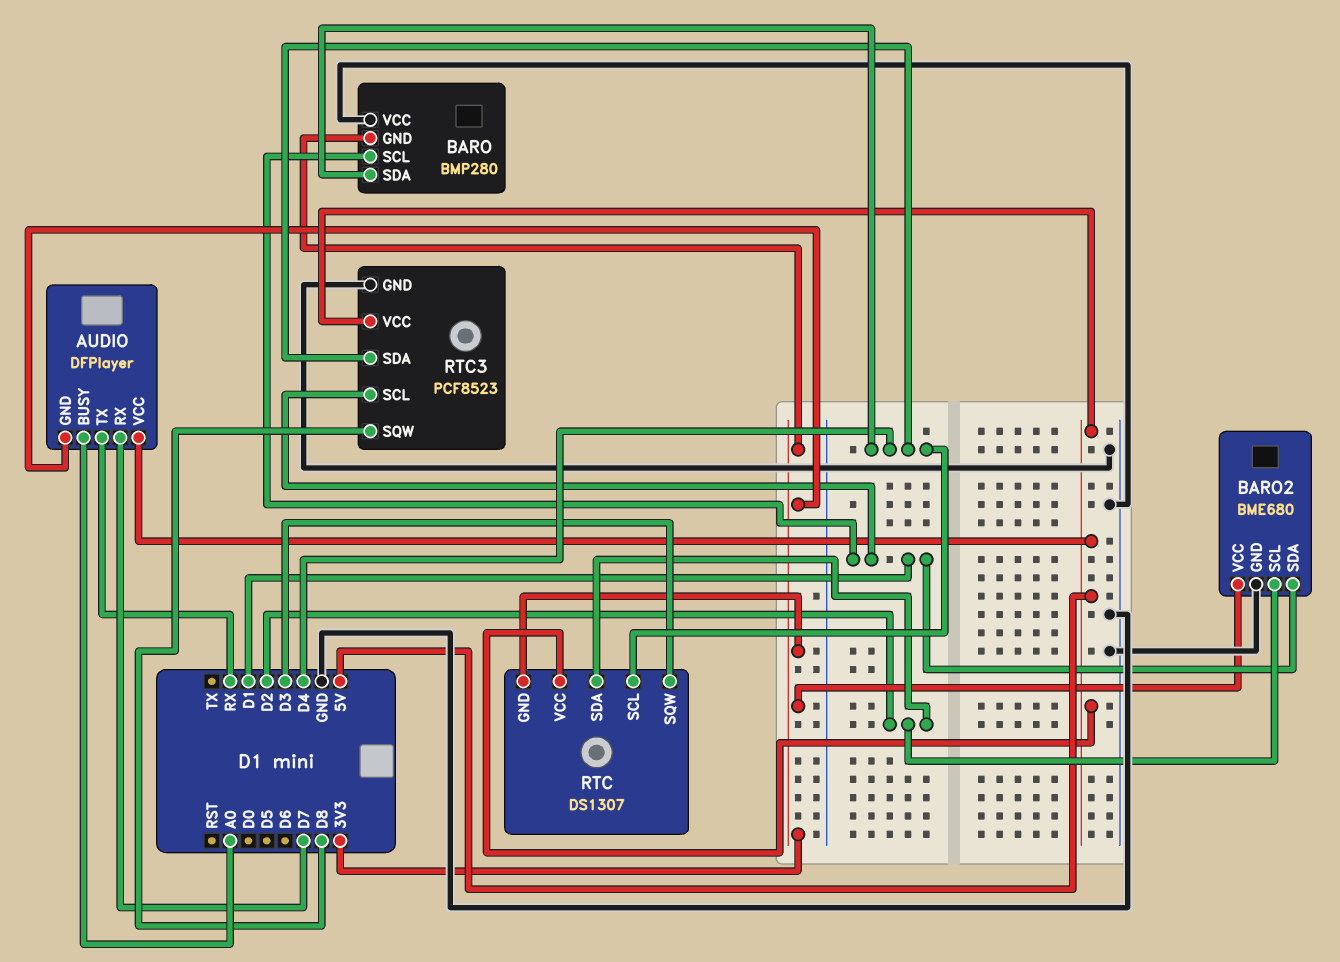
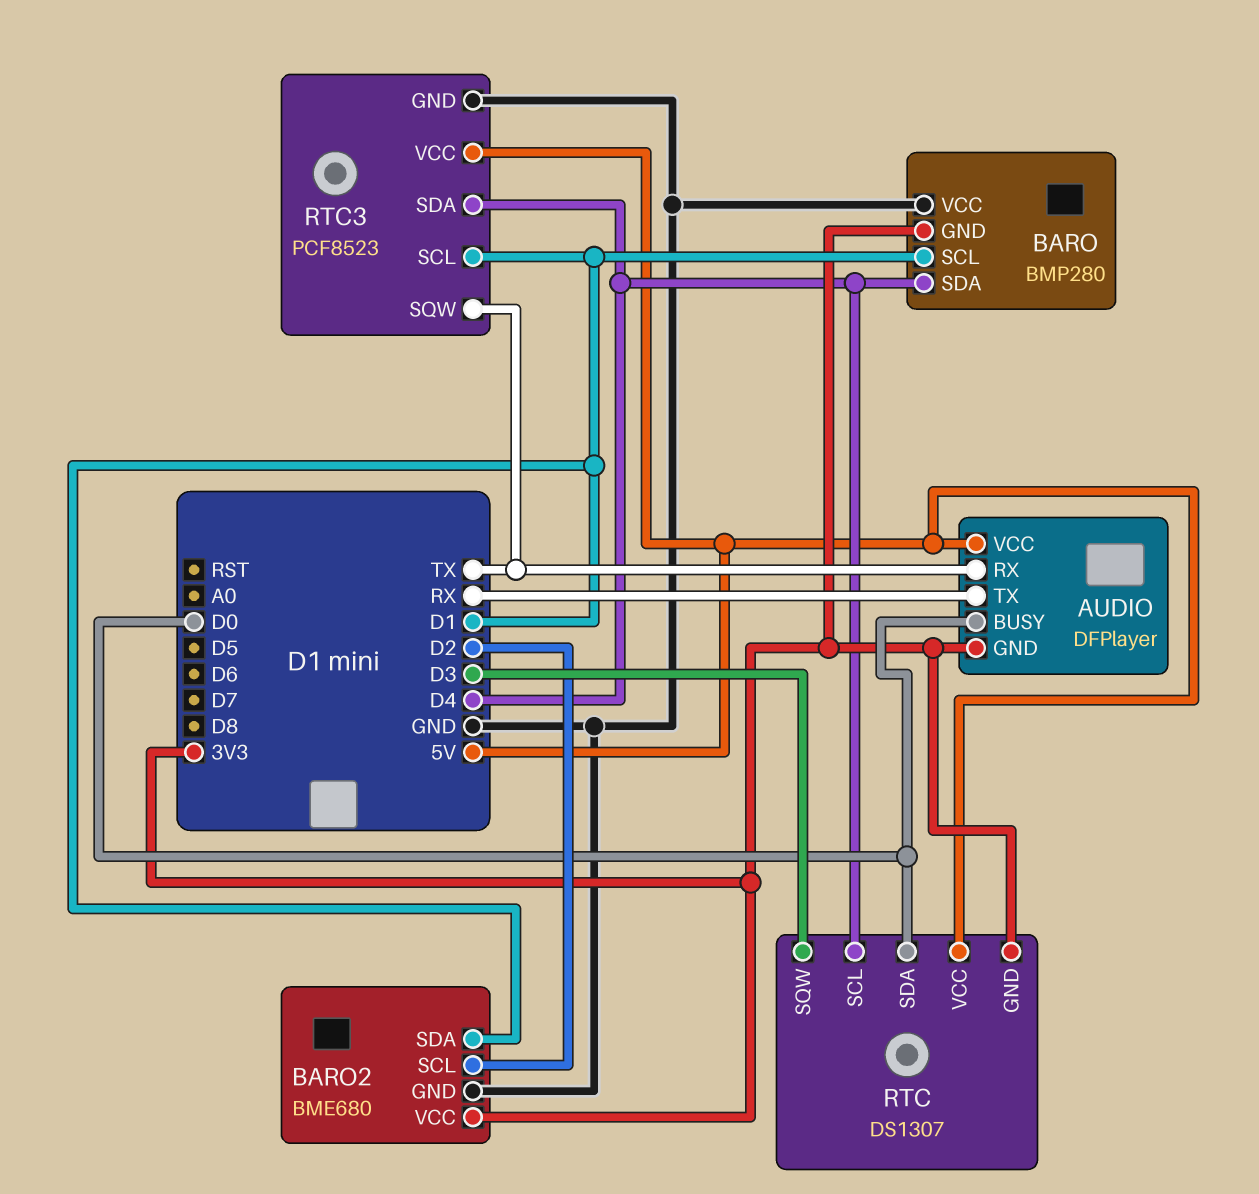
AUDIO pin BUSY: A0 -> D0
AUDIO pin RX: D7 -> TX
RTC pin SDA: D2 -> D0
RTC3 pin SQW: D8 -> TX

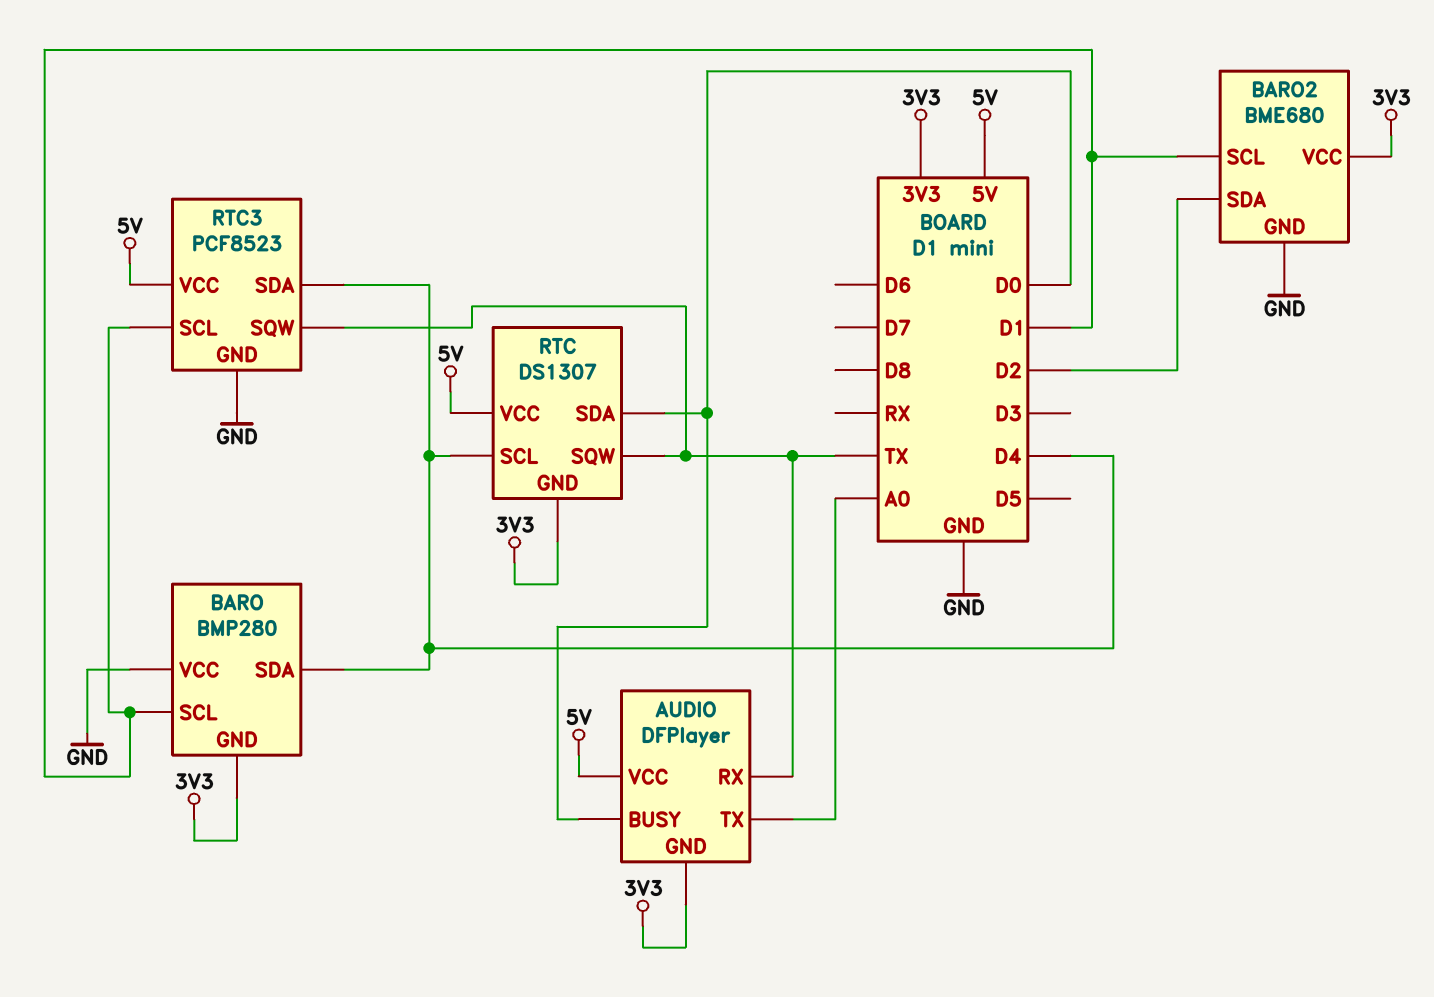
AUDIO pin TX: RX -> A0
BARO2 pin SCL: D2 -> D1
BARO2 pin SDA: D1 -> D2
RTC pin SQW: D3 -> TX

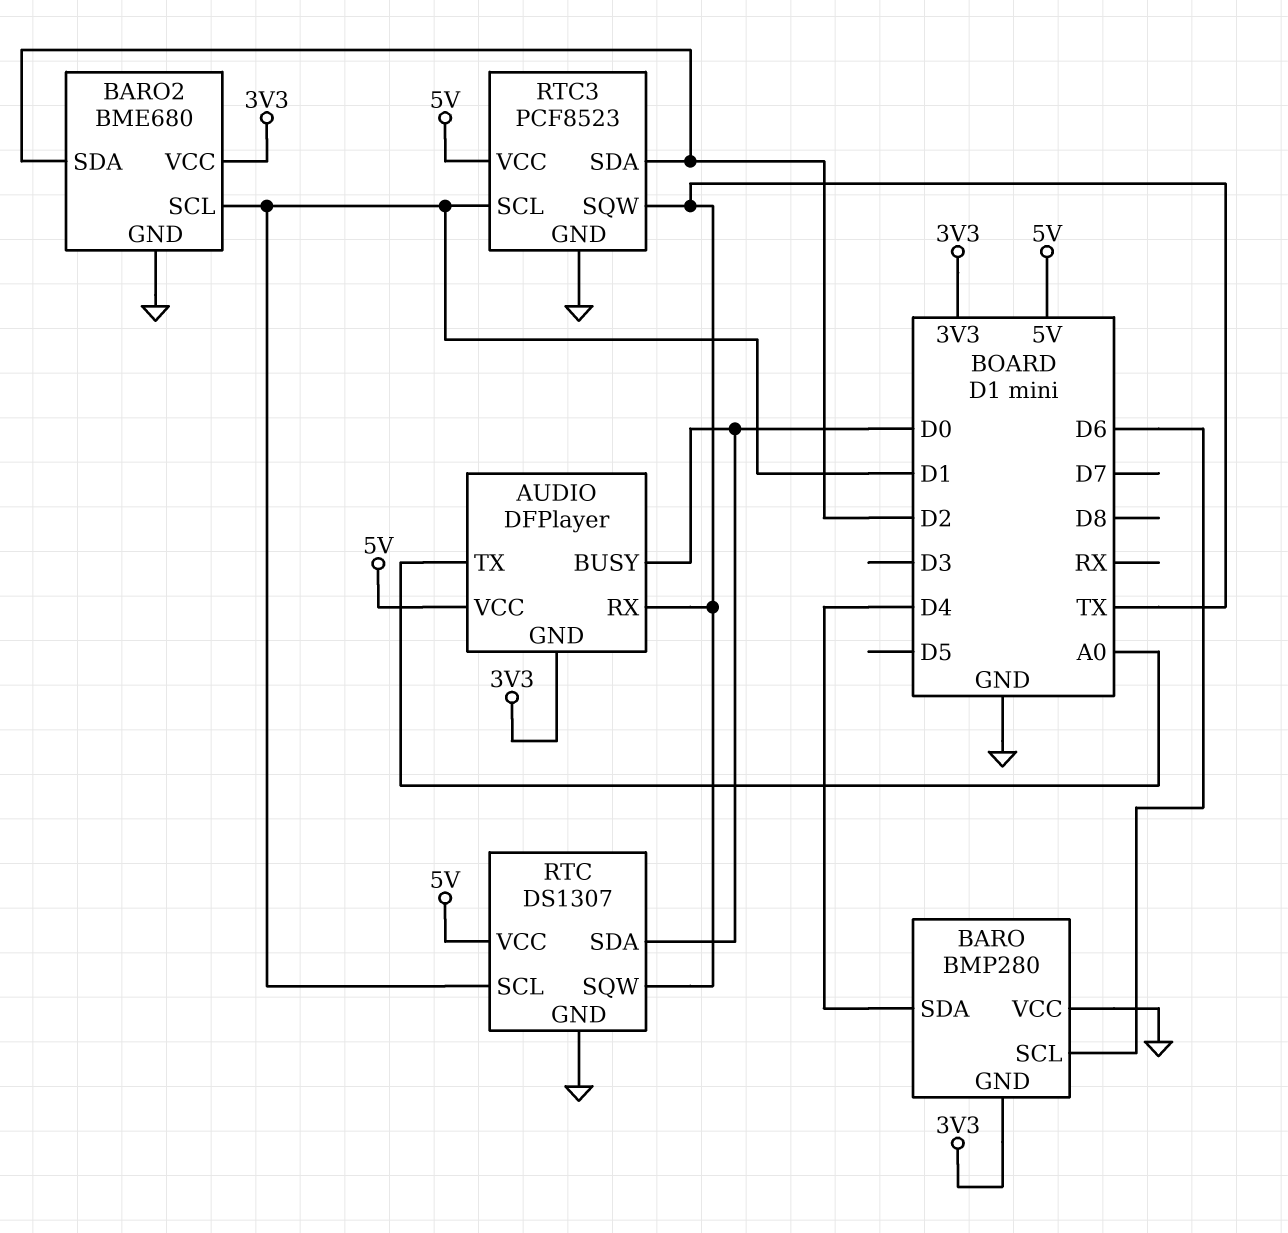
BARO pin SCL: D1 -> D6
RTC pin GND: 3V3 -> GND
RTC pin SCL: D4 -> D1
RTC3 pin SDA: D4 -> D2

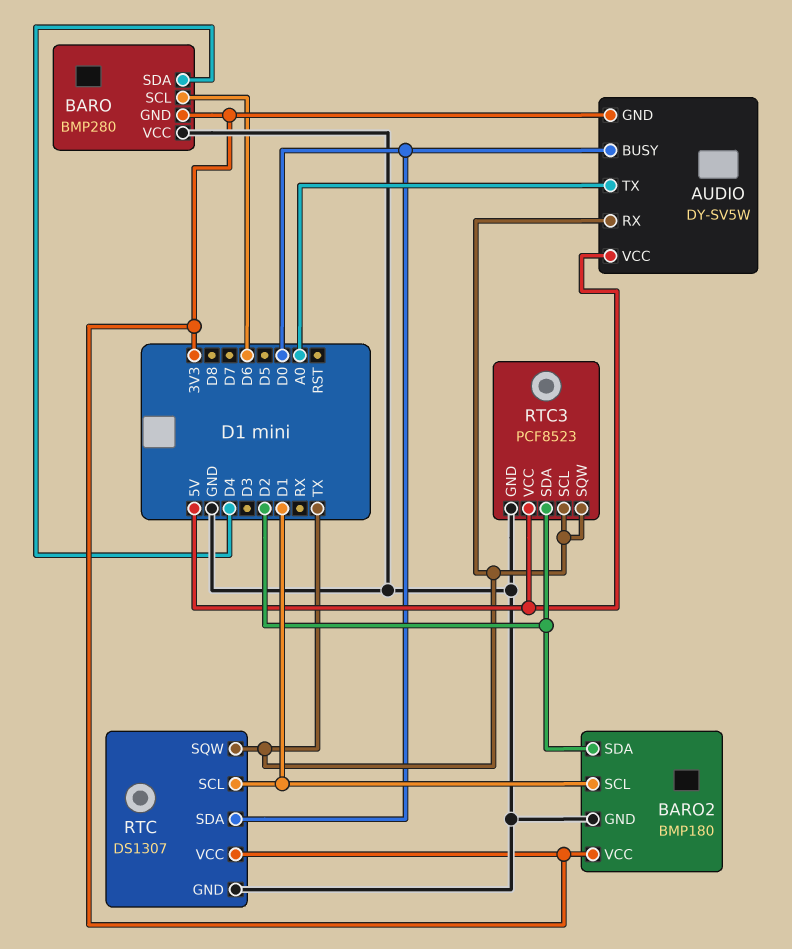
AUDIO: DFPlayer -> DY-SV5W
BARO2: BME680 -> BMP180
RTC pin VCC: 5V -> 3V3
RTC3 pin SCL: D1 -> TX

